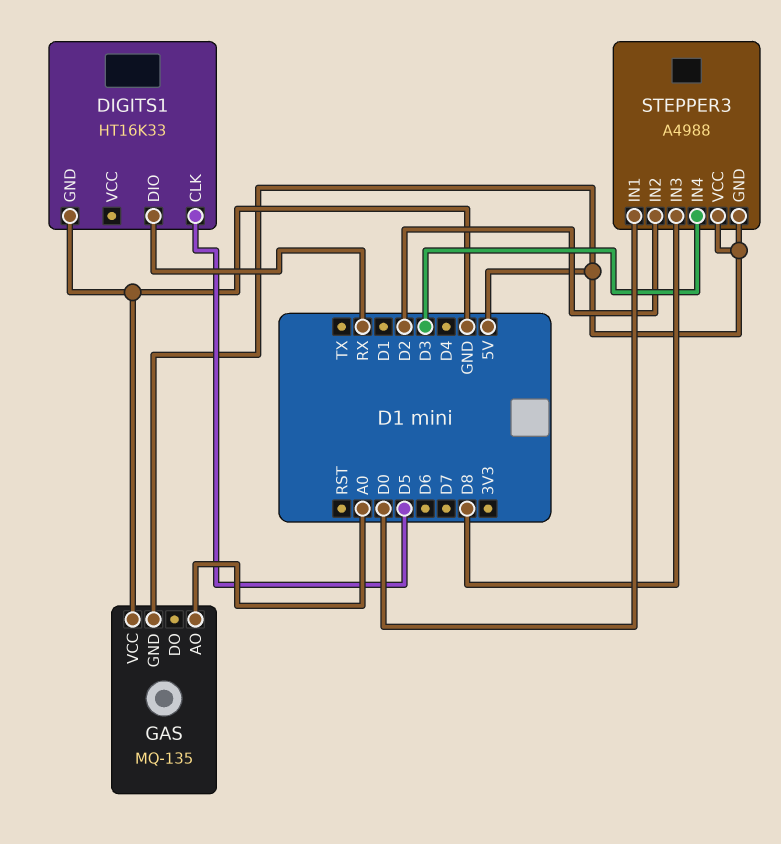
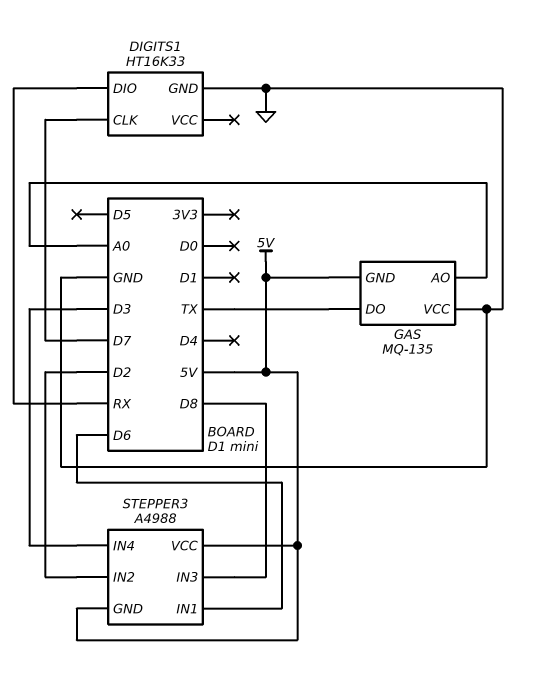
DIGITS1 pin CLK: D5 -> D7
GAS pin DO: none -> TX
STEPPER3 pin IN1: D0 -> D6

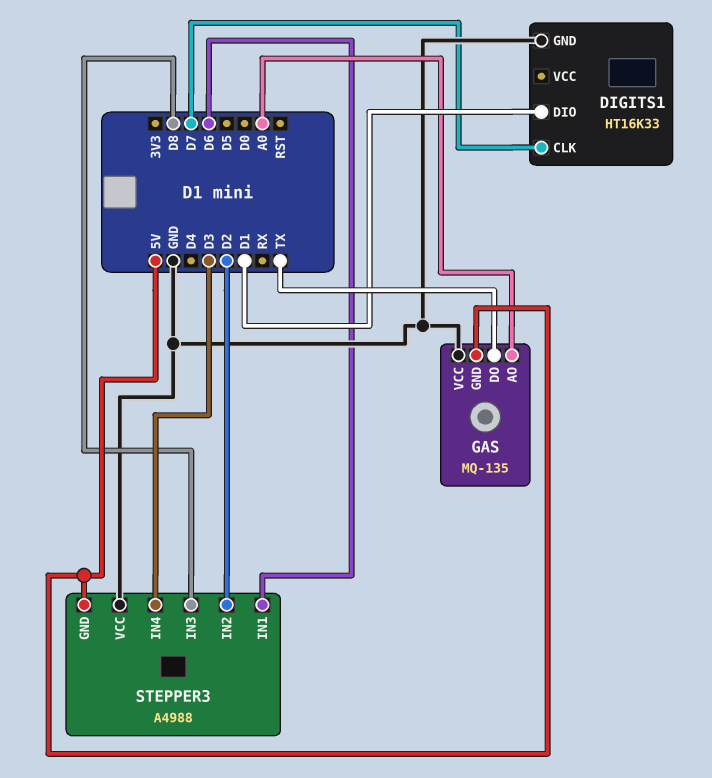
DIGITS1 pin DIO: RX -> D1
STEPPER3 pin VCC: 5V -> GND

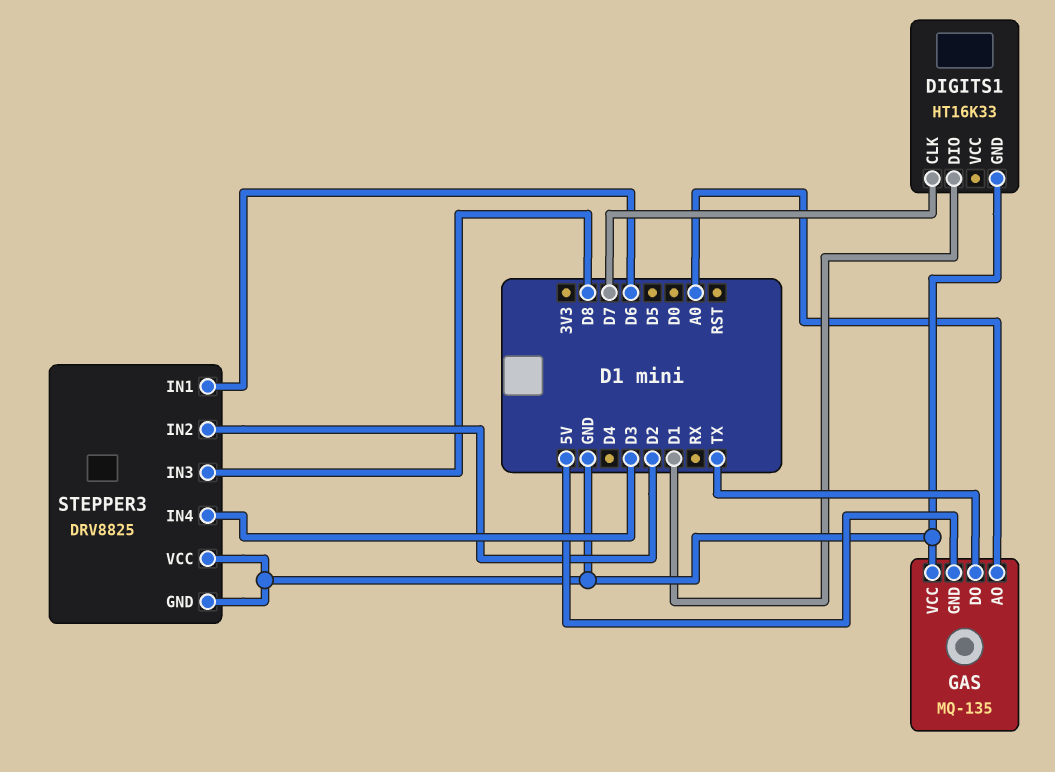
STEPPER3: A4988 -> DRV8825
STEPPER3 pin GND: 5V -> GND

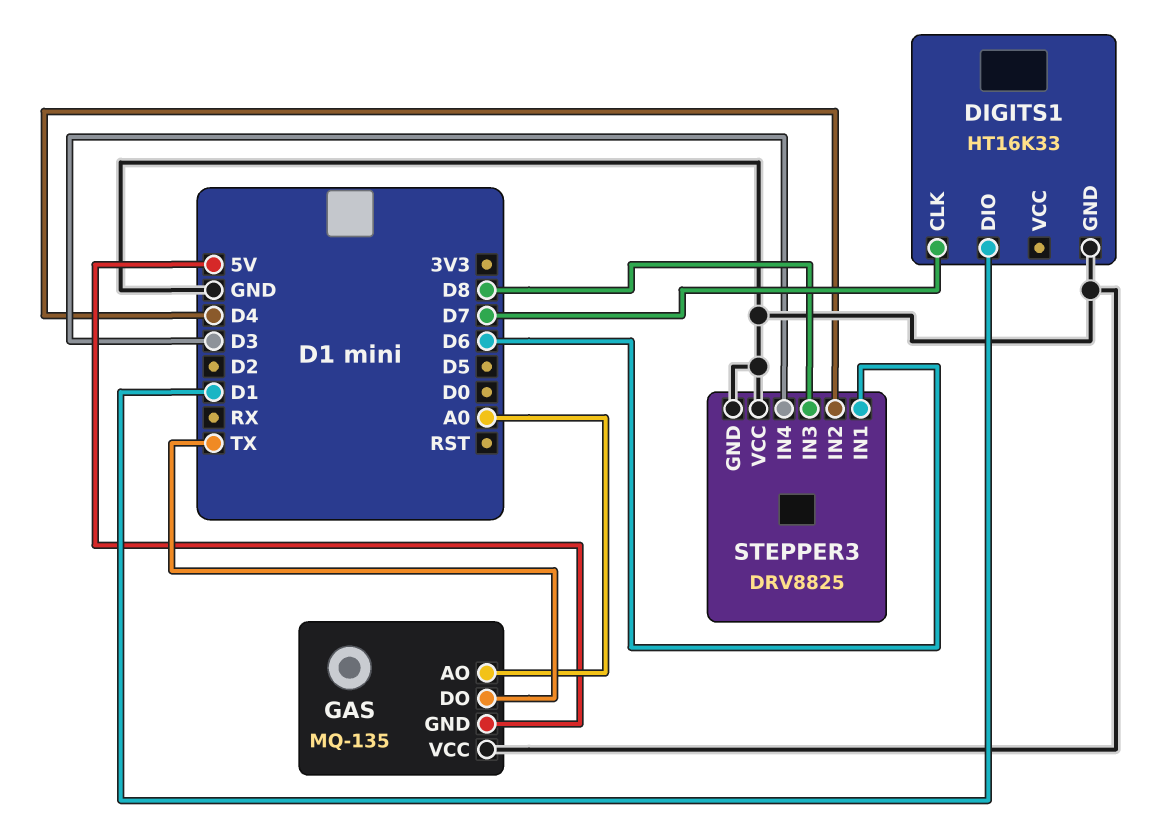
STEPPER3 pin IN2: D2 -> D4

